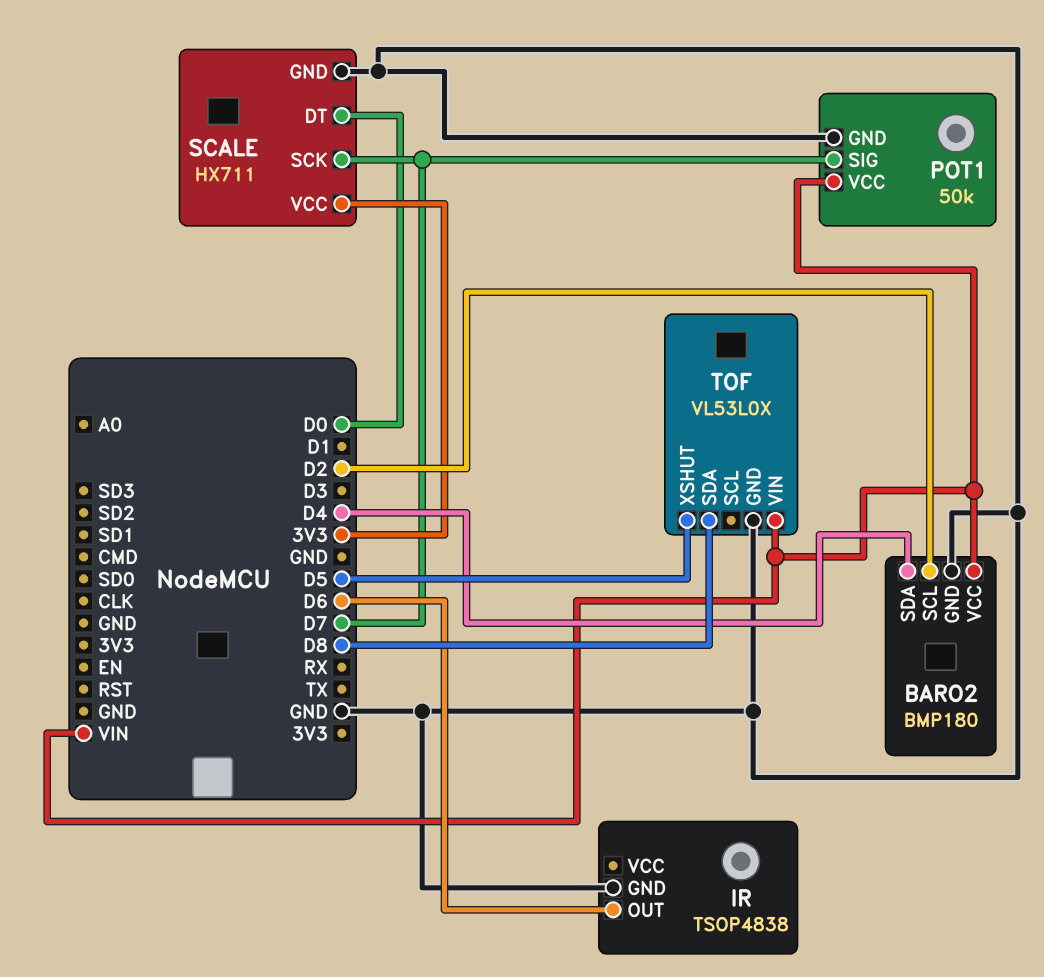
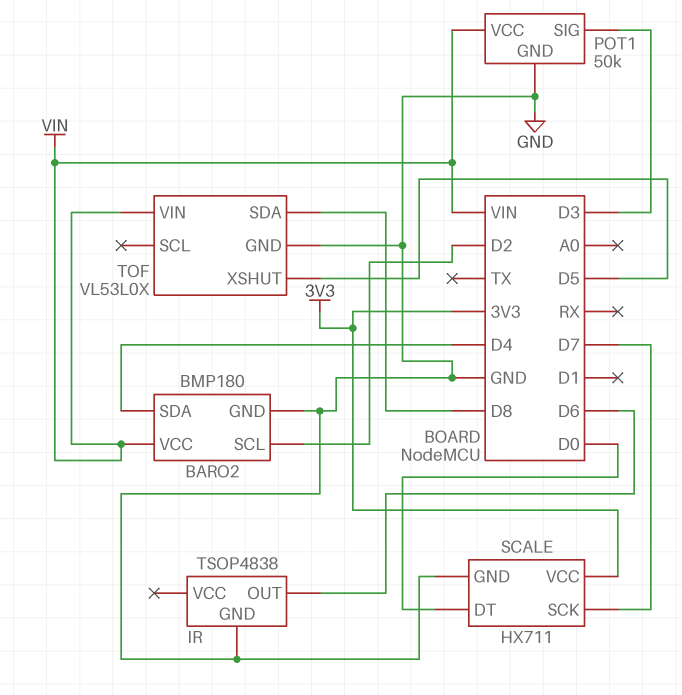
POT1 pin SIG: D7 -> D3

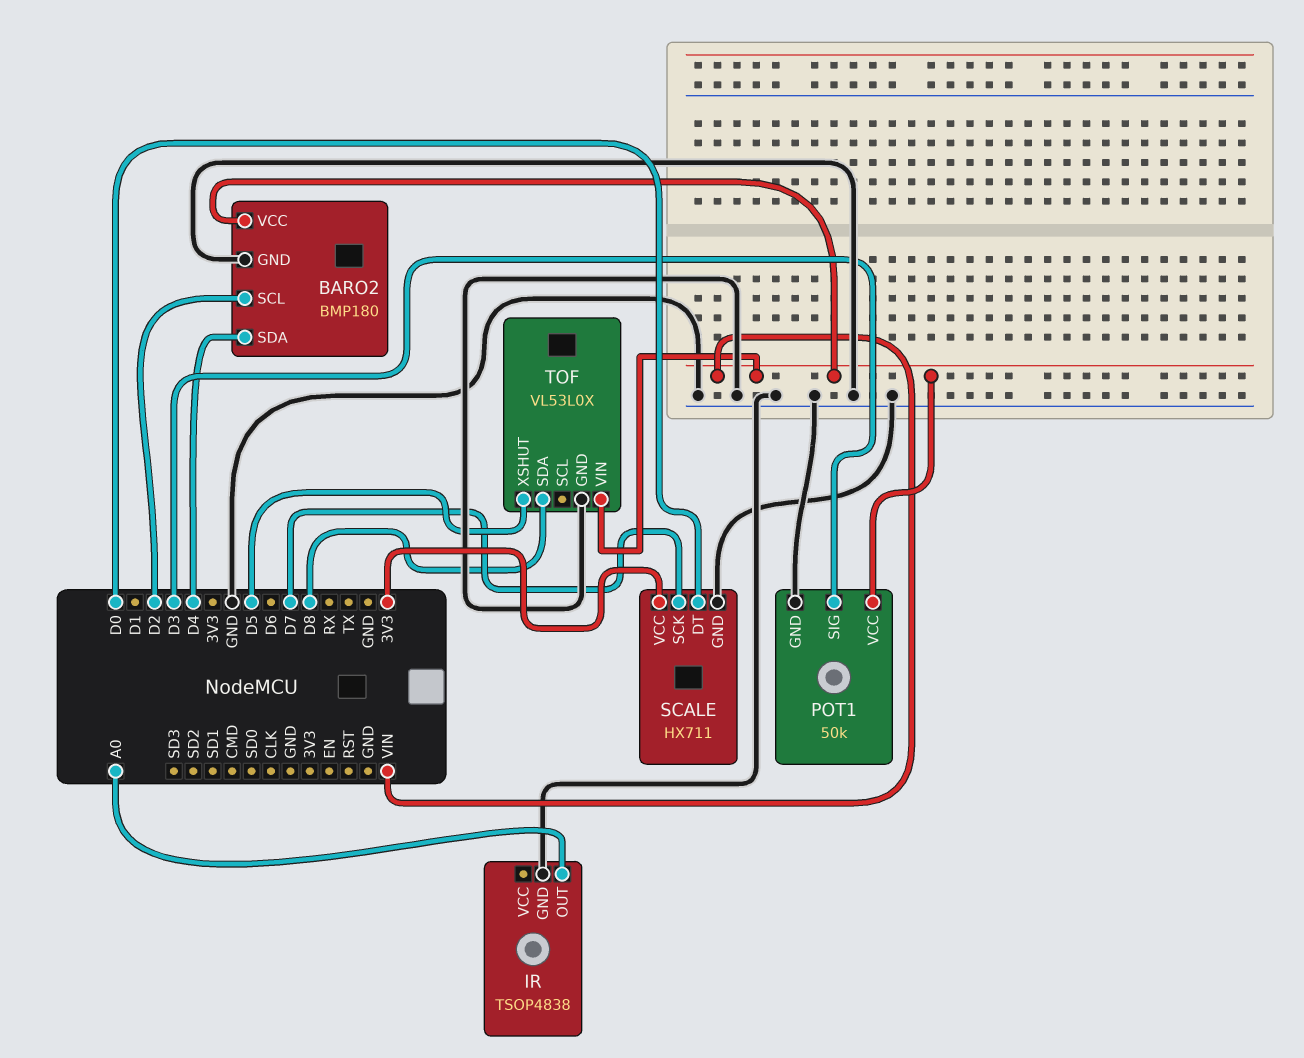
IR pin OUT: D6 -> A0

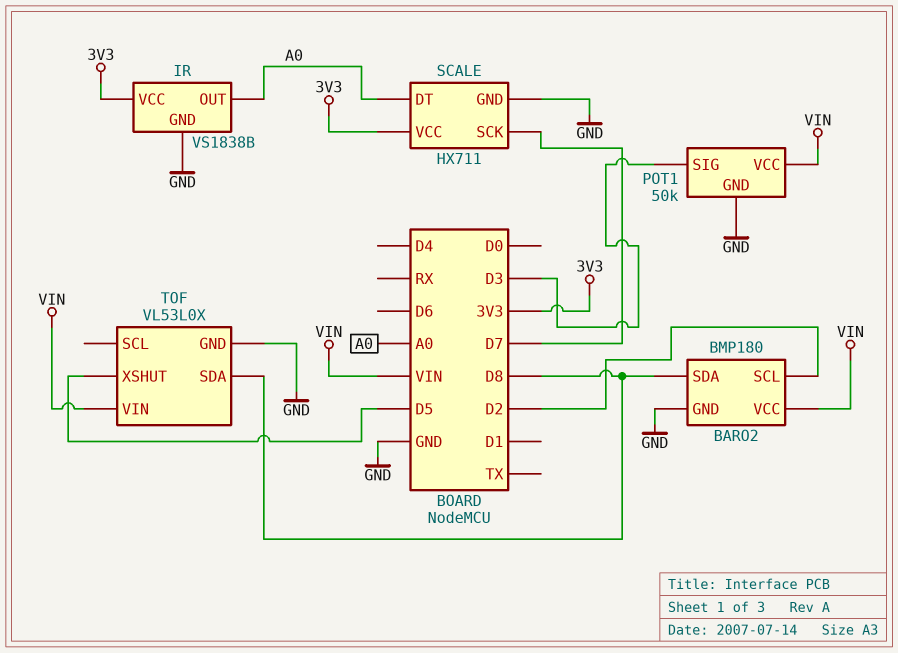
BARO2 pin SDA: D4 -> D8
IR: TSOP4838 -> VS1838B
IR pin VCC: none -> 3V3
SCALE pin DT: D0 -> A0

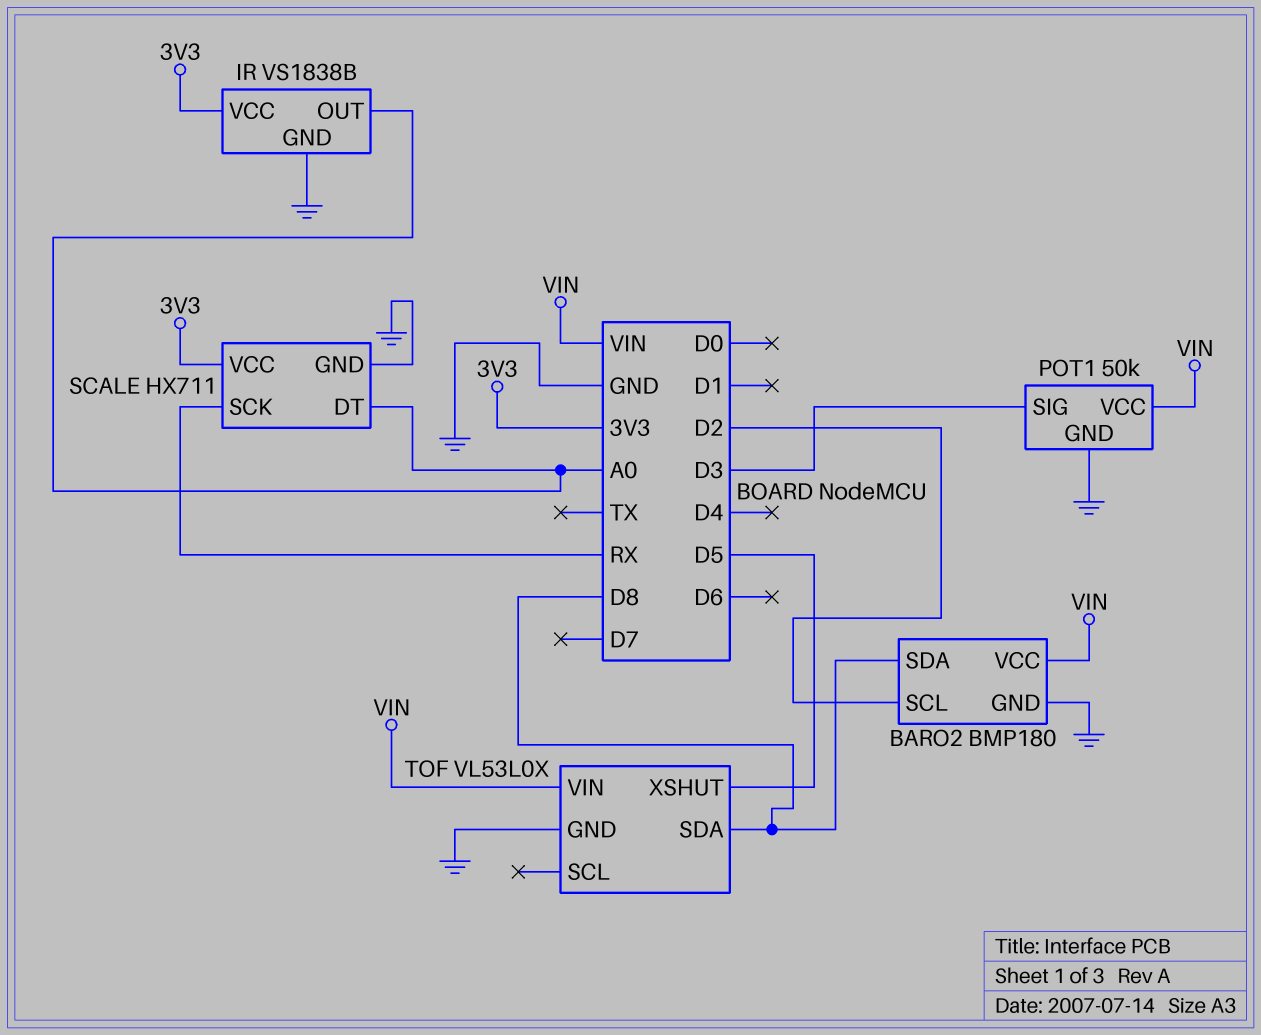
SCALE pin SCK: D7 -> RX

